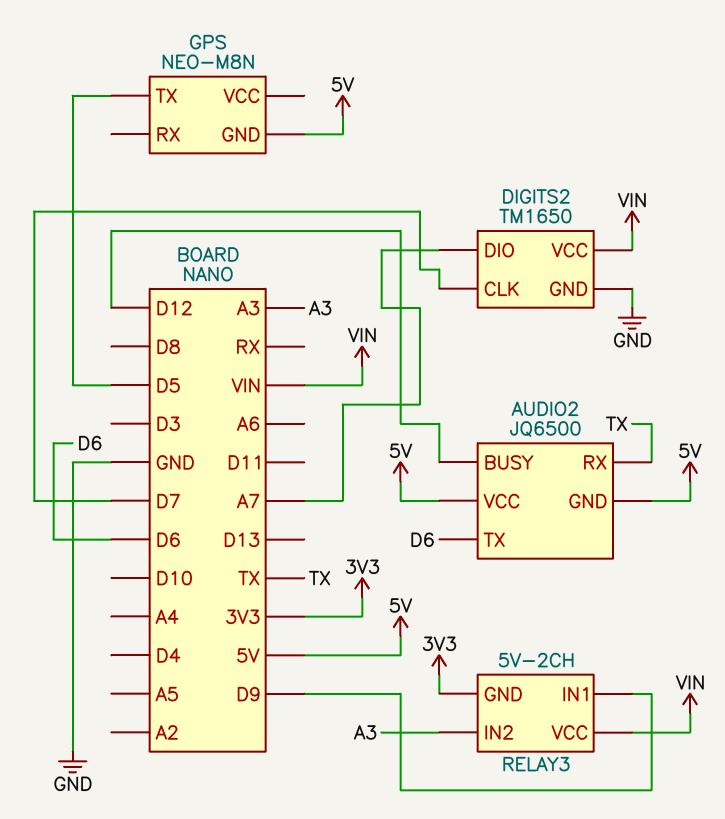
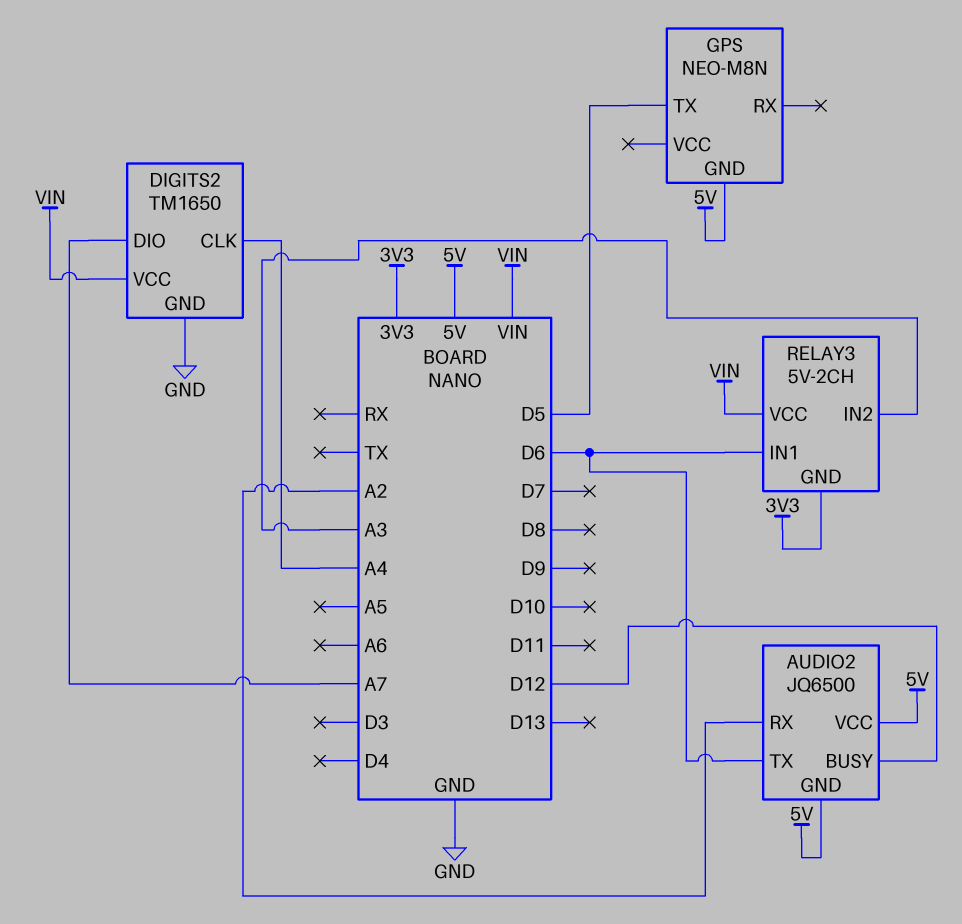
AUDIO2 pin RX: TX -> A2
DIGITS2 pin CLK: D7 -> A4
RELAY3 pin IN1: D9 -> D6

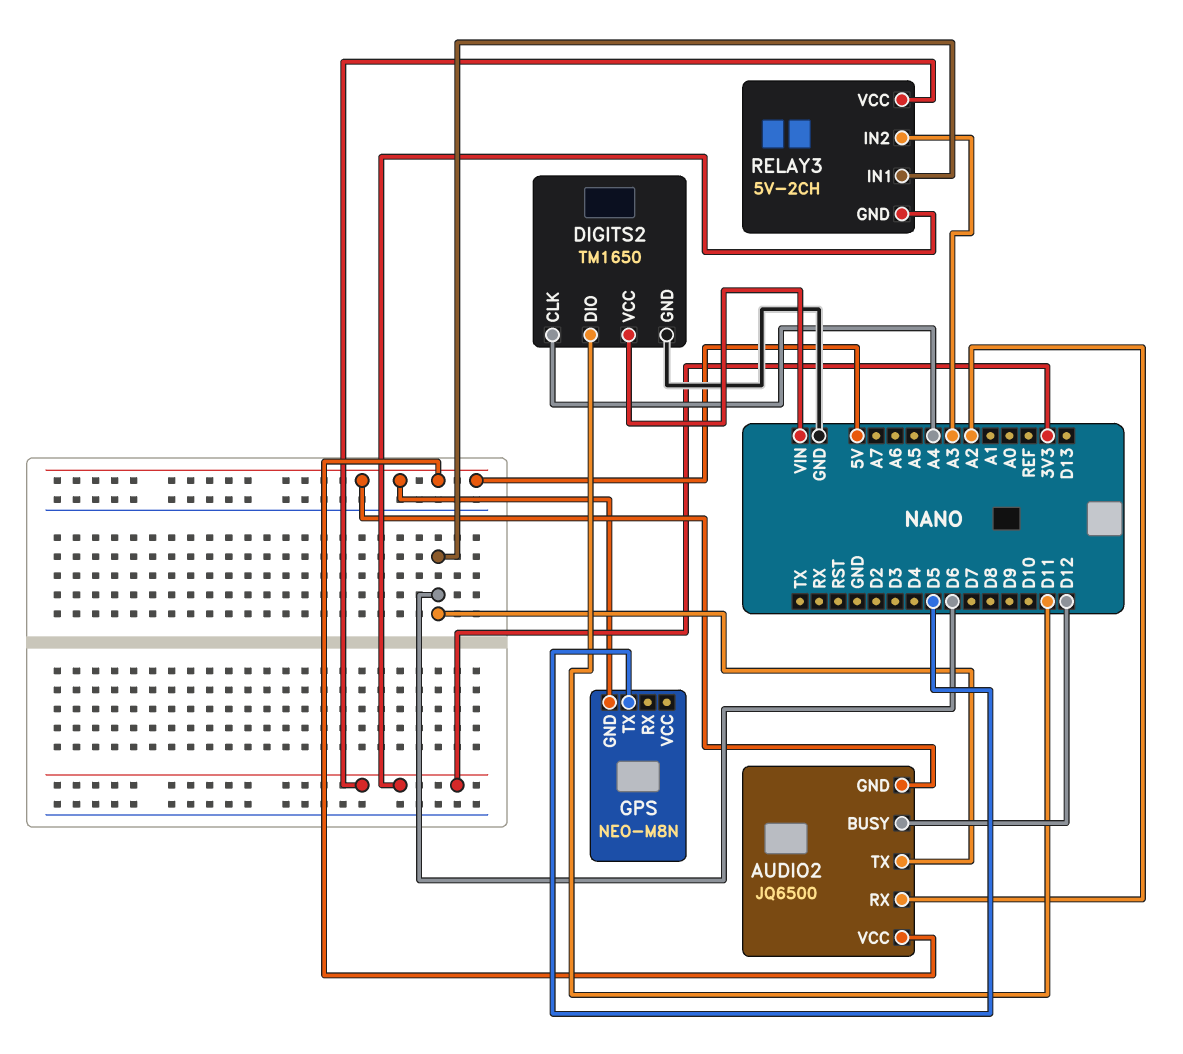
DIGITS2 pin DIO: A7 -> D11
RELAY3 pin VCC: VIN -> 3V3

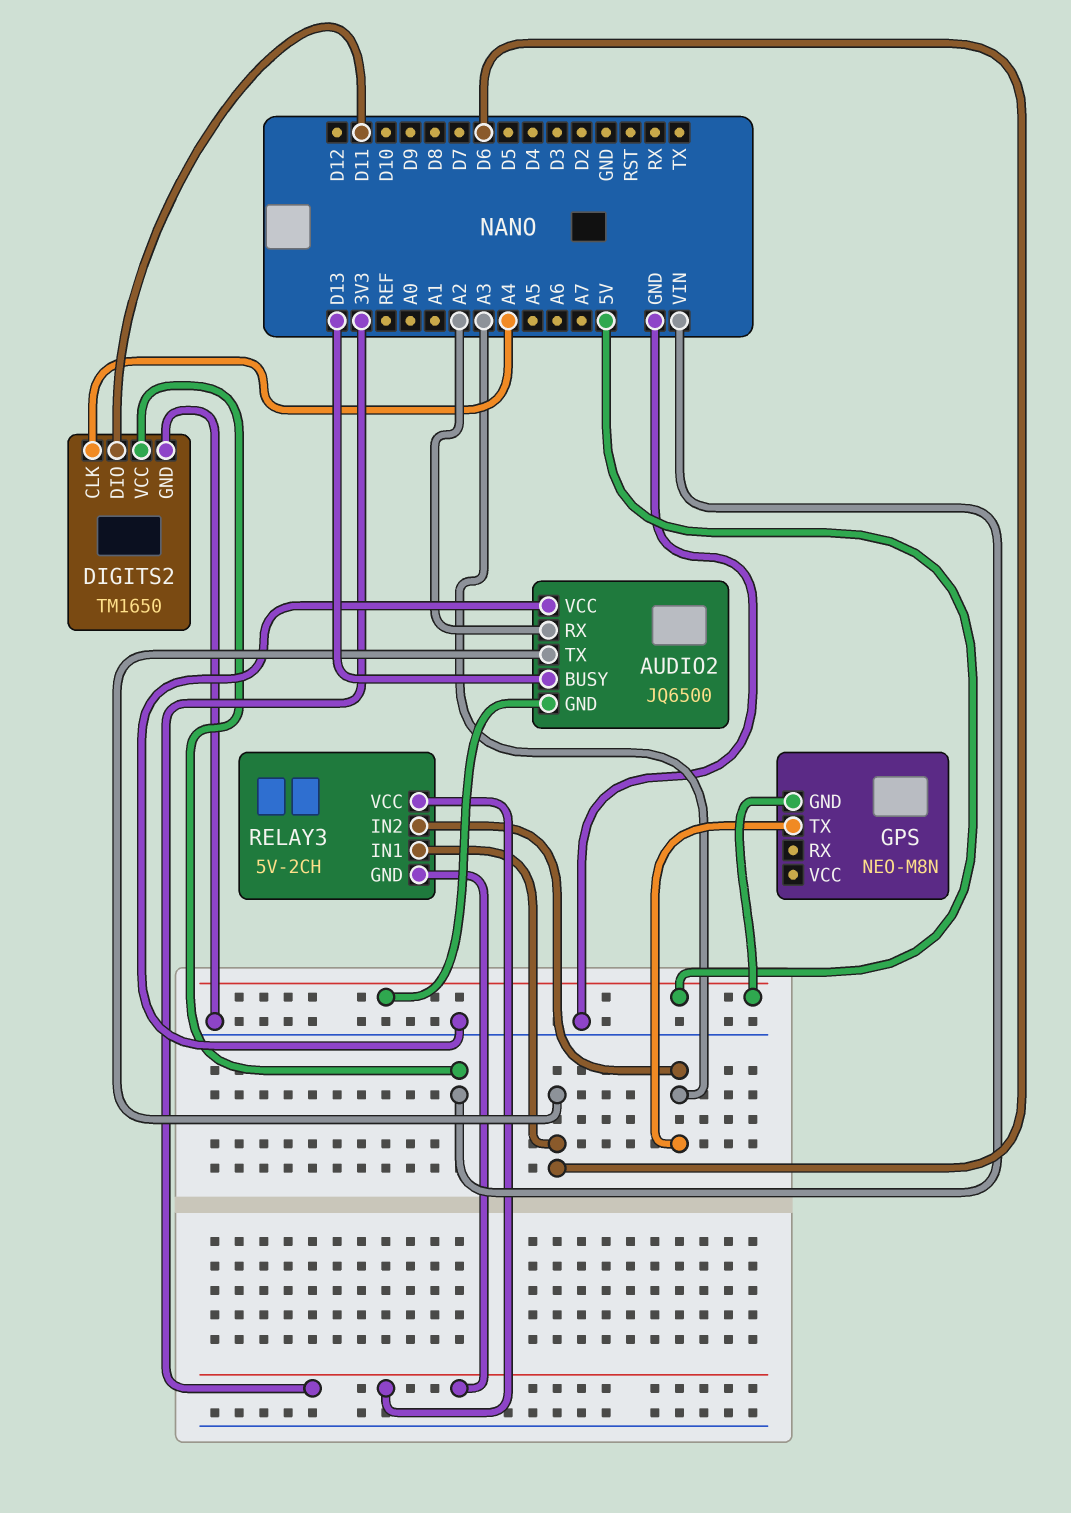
AUDIO2 pin BUSY: D12 -> D13
AUDIO2 pin VCC: 5V -> GND
GPS pin TX: D5 -> A3

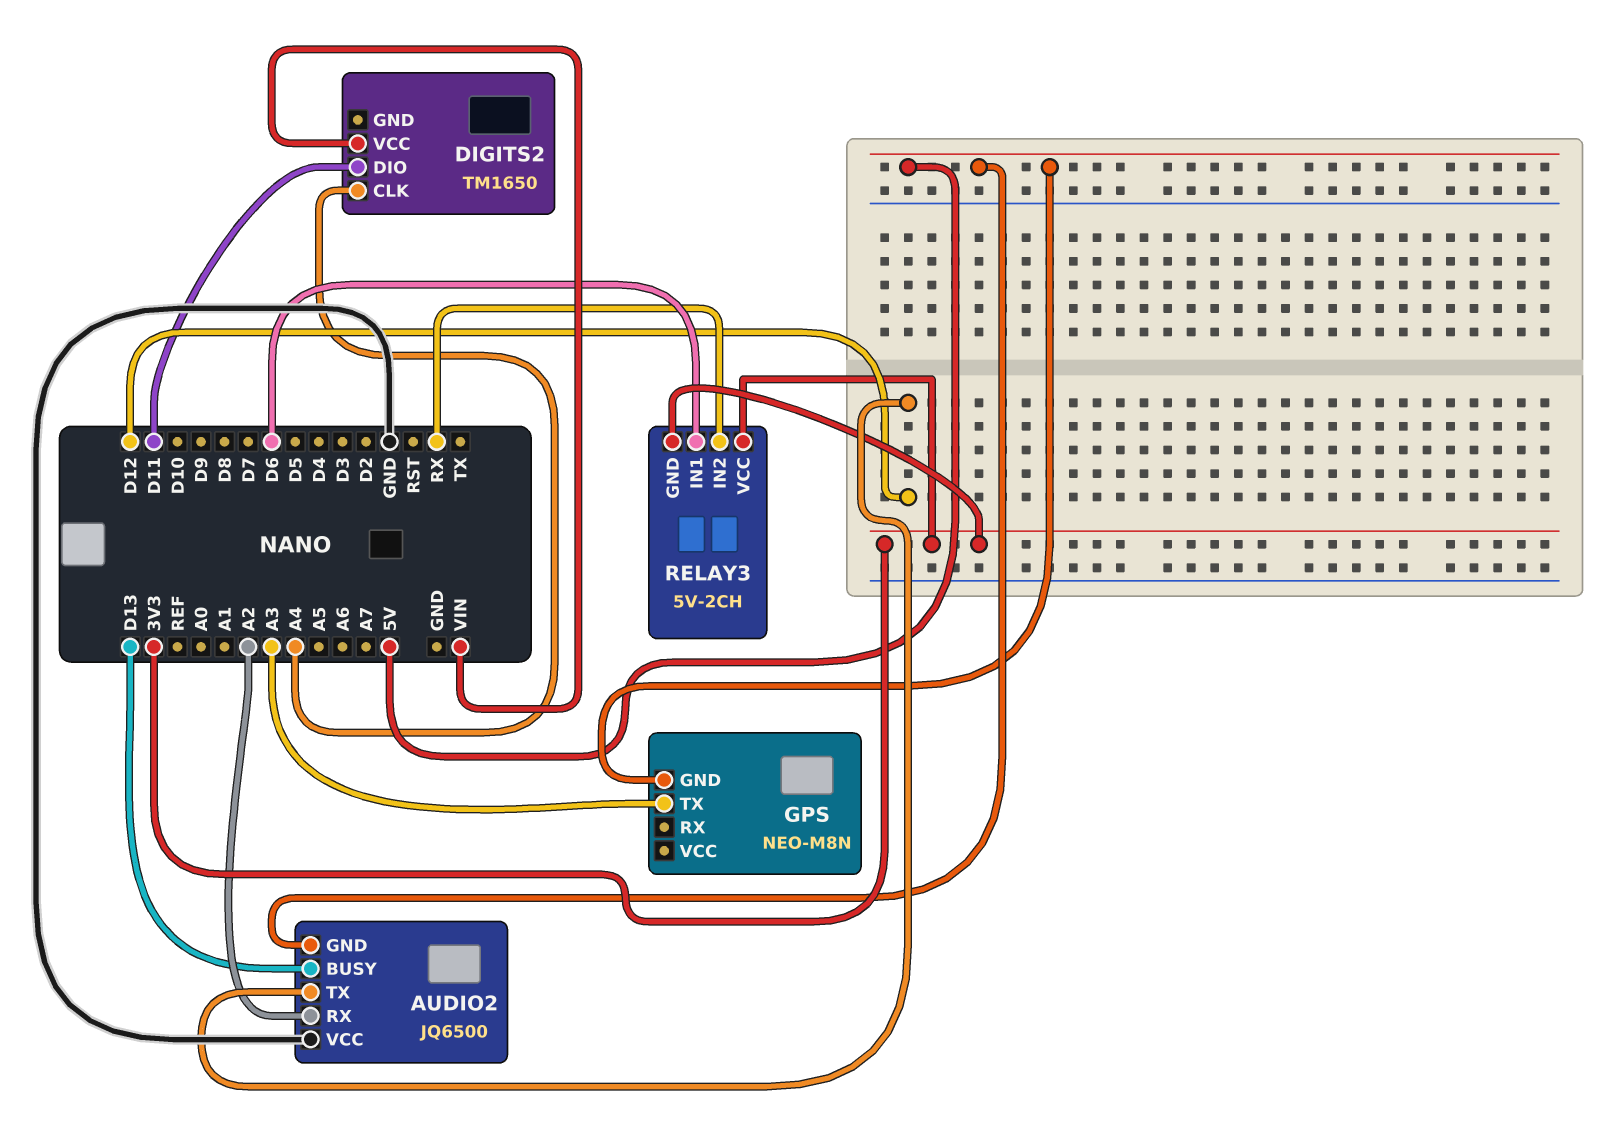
AUDIO2 pin TX: D6 -> D12
DIGITS2 pin GND: GND -> none
RELAY3 pin IN2: A3 -> RX

